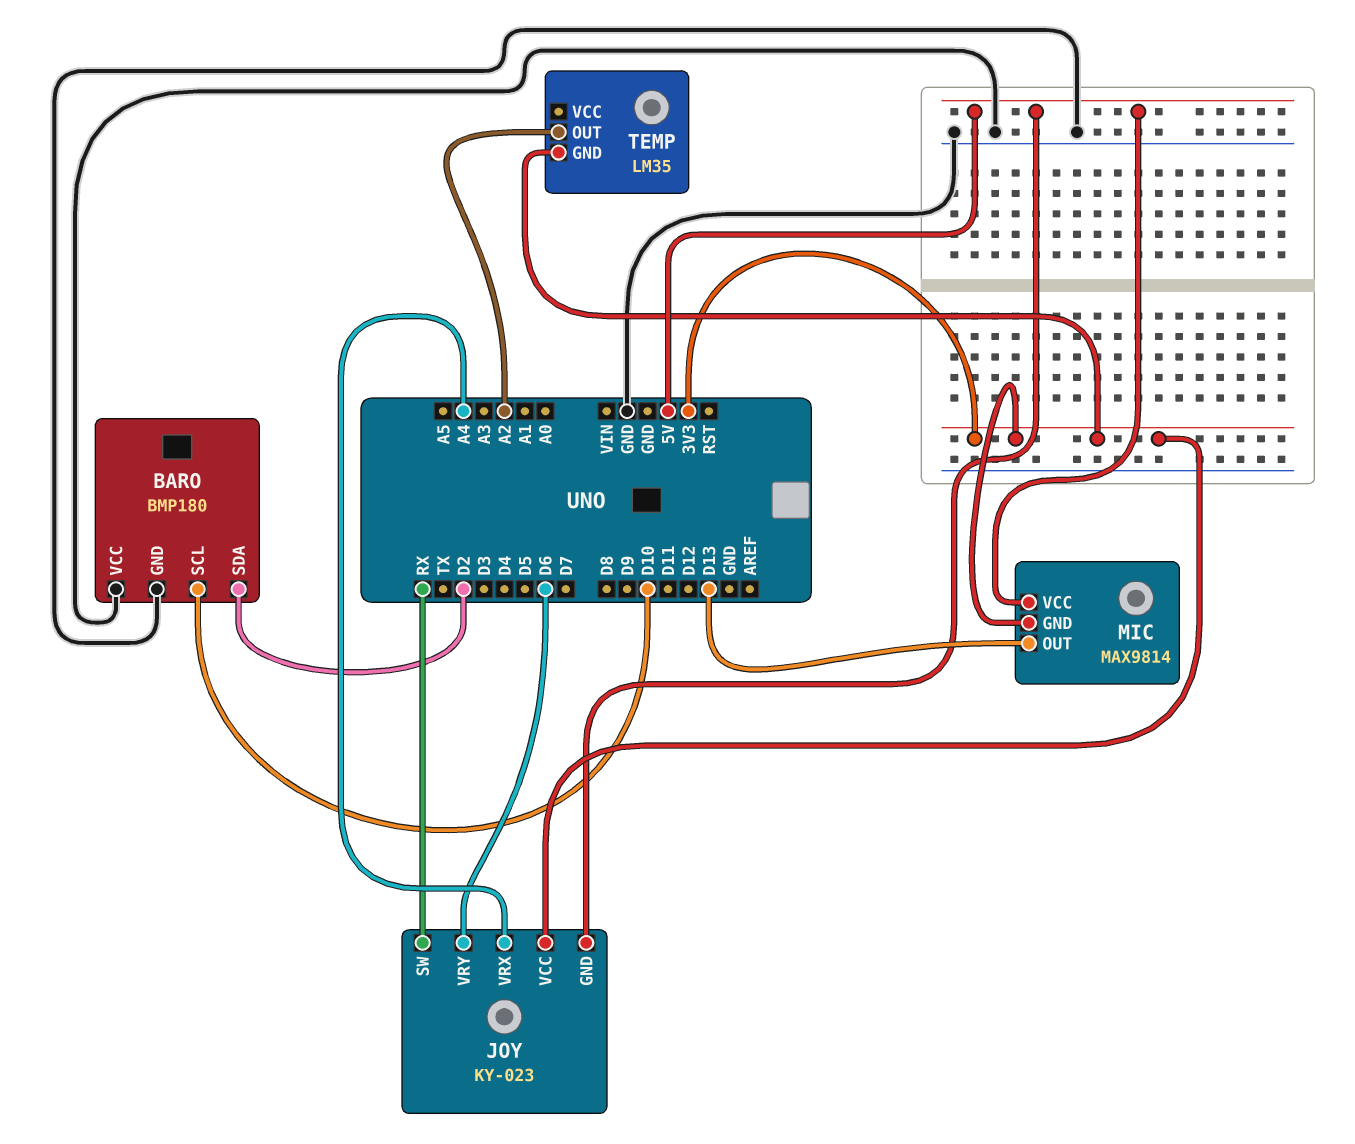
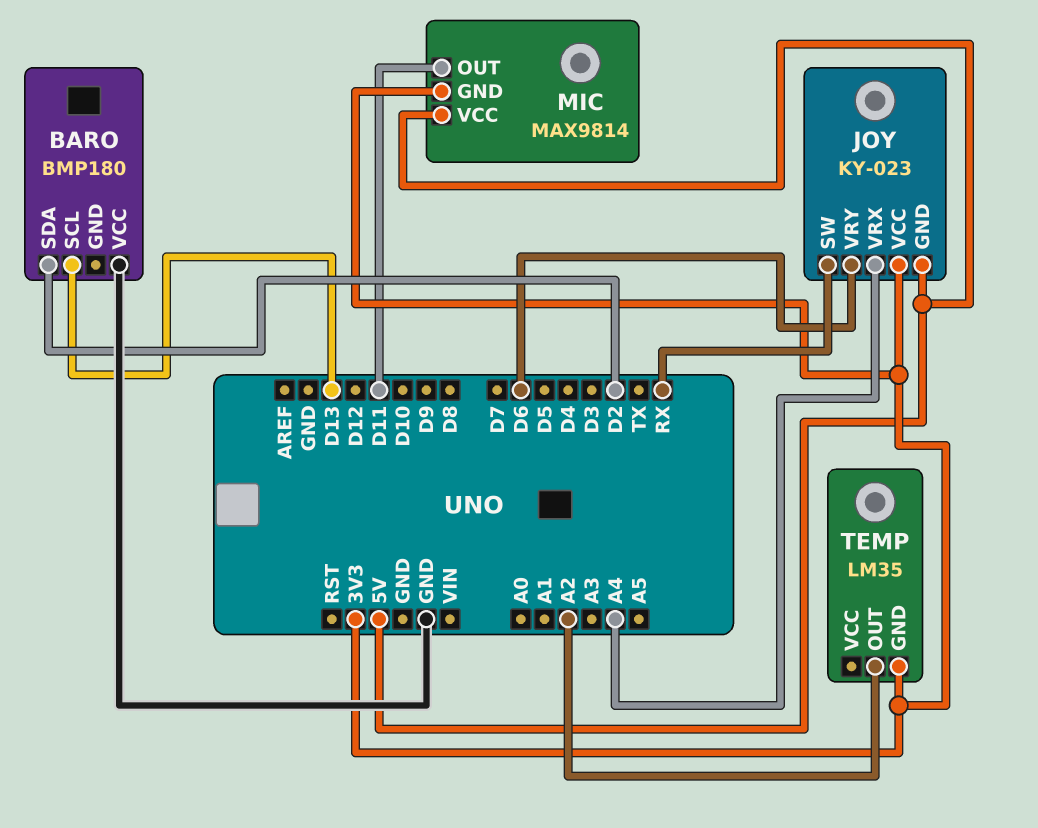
BARO pin GND: GND -> none
BARO pin SCL: D10 -> D13
MIC pin OUT: D13 -> D11

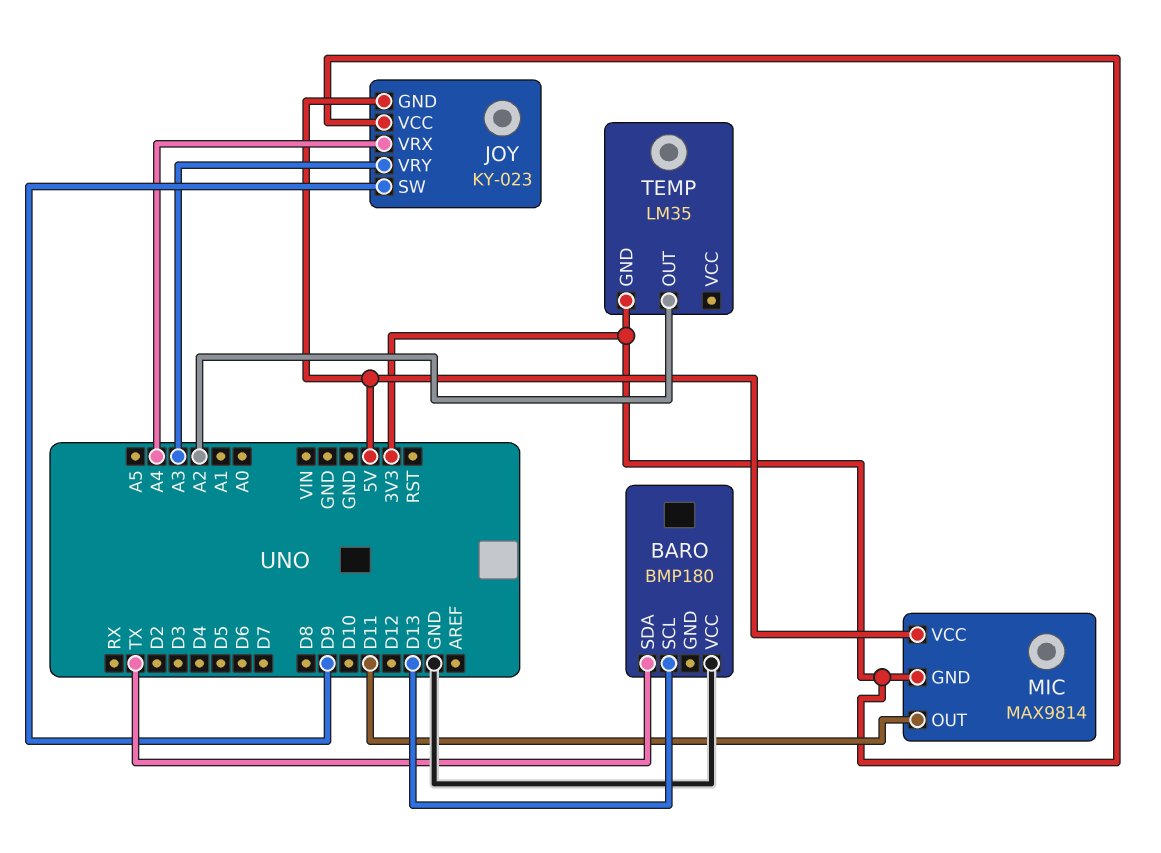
BARO pin SDA: D2 -> TX
JOY pin SW: RX -> D9
JOY pin VRY: D6 -> A3

